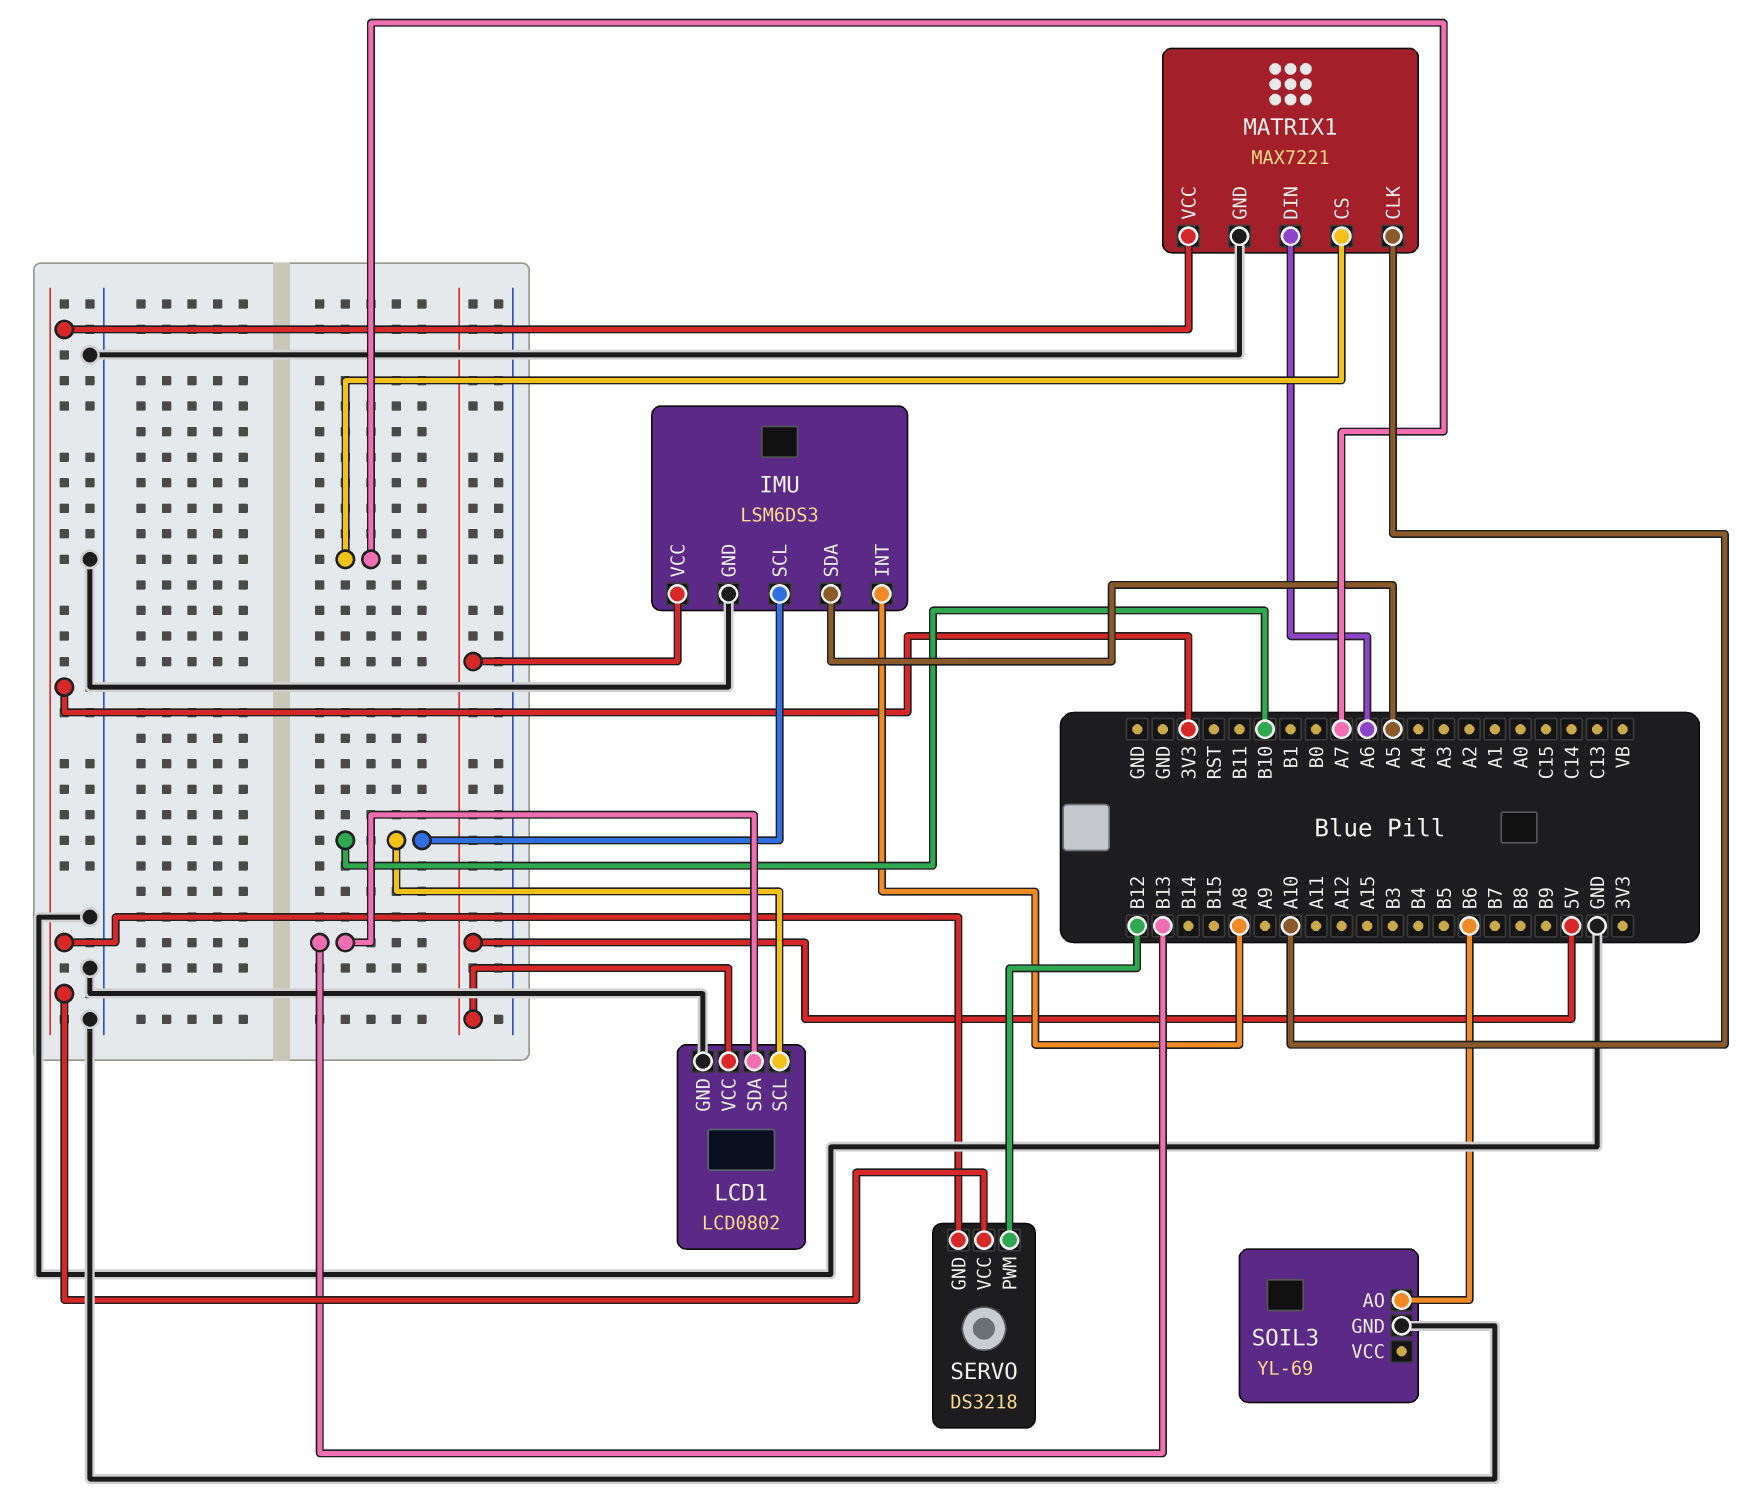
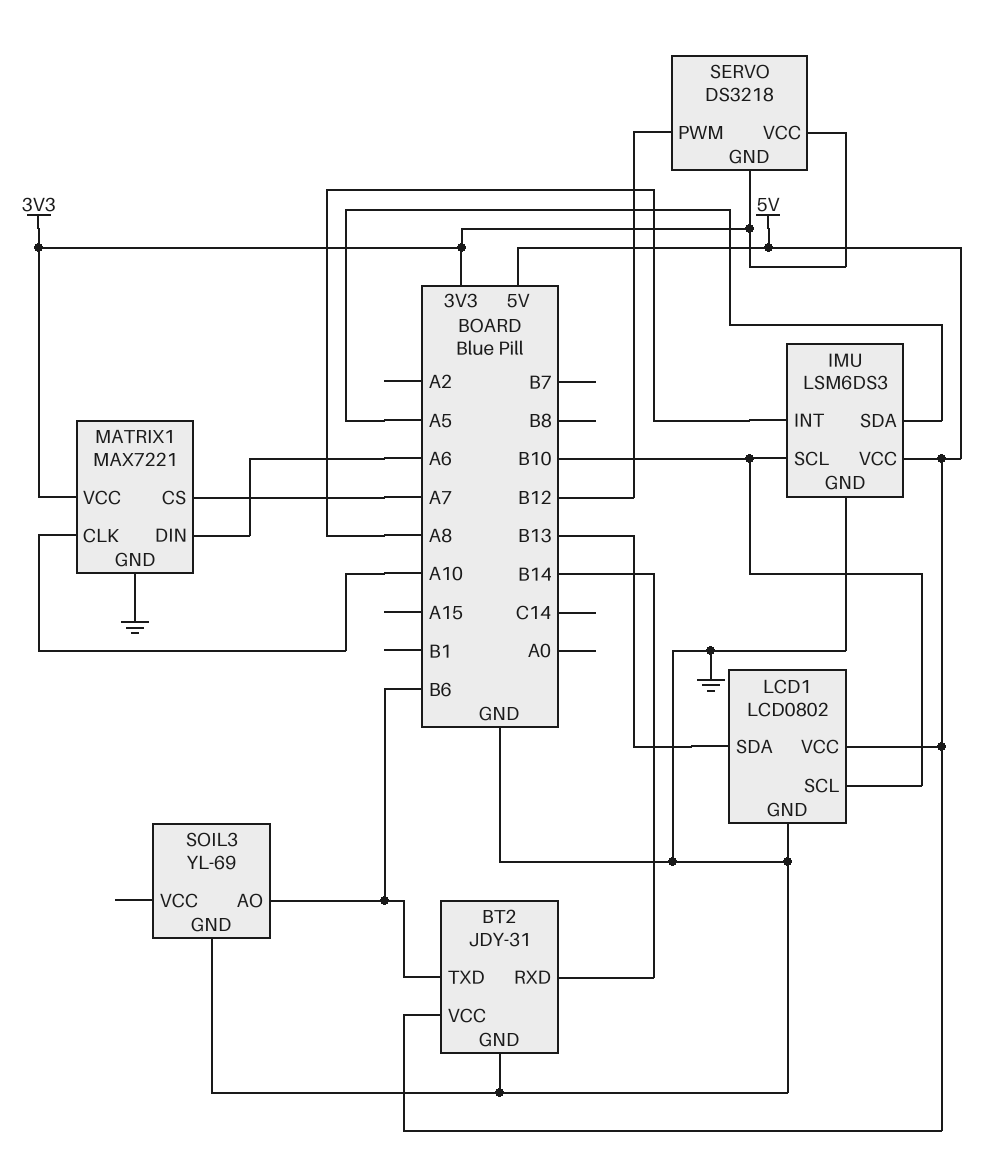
BT2: none -> JDY-31
BT2 pin GND: none -> GND
BT2 pin RXD: none -> B14
BT2 pin TXD: none -> B6
BT2 pin VCC: none -> 5V

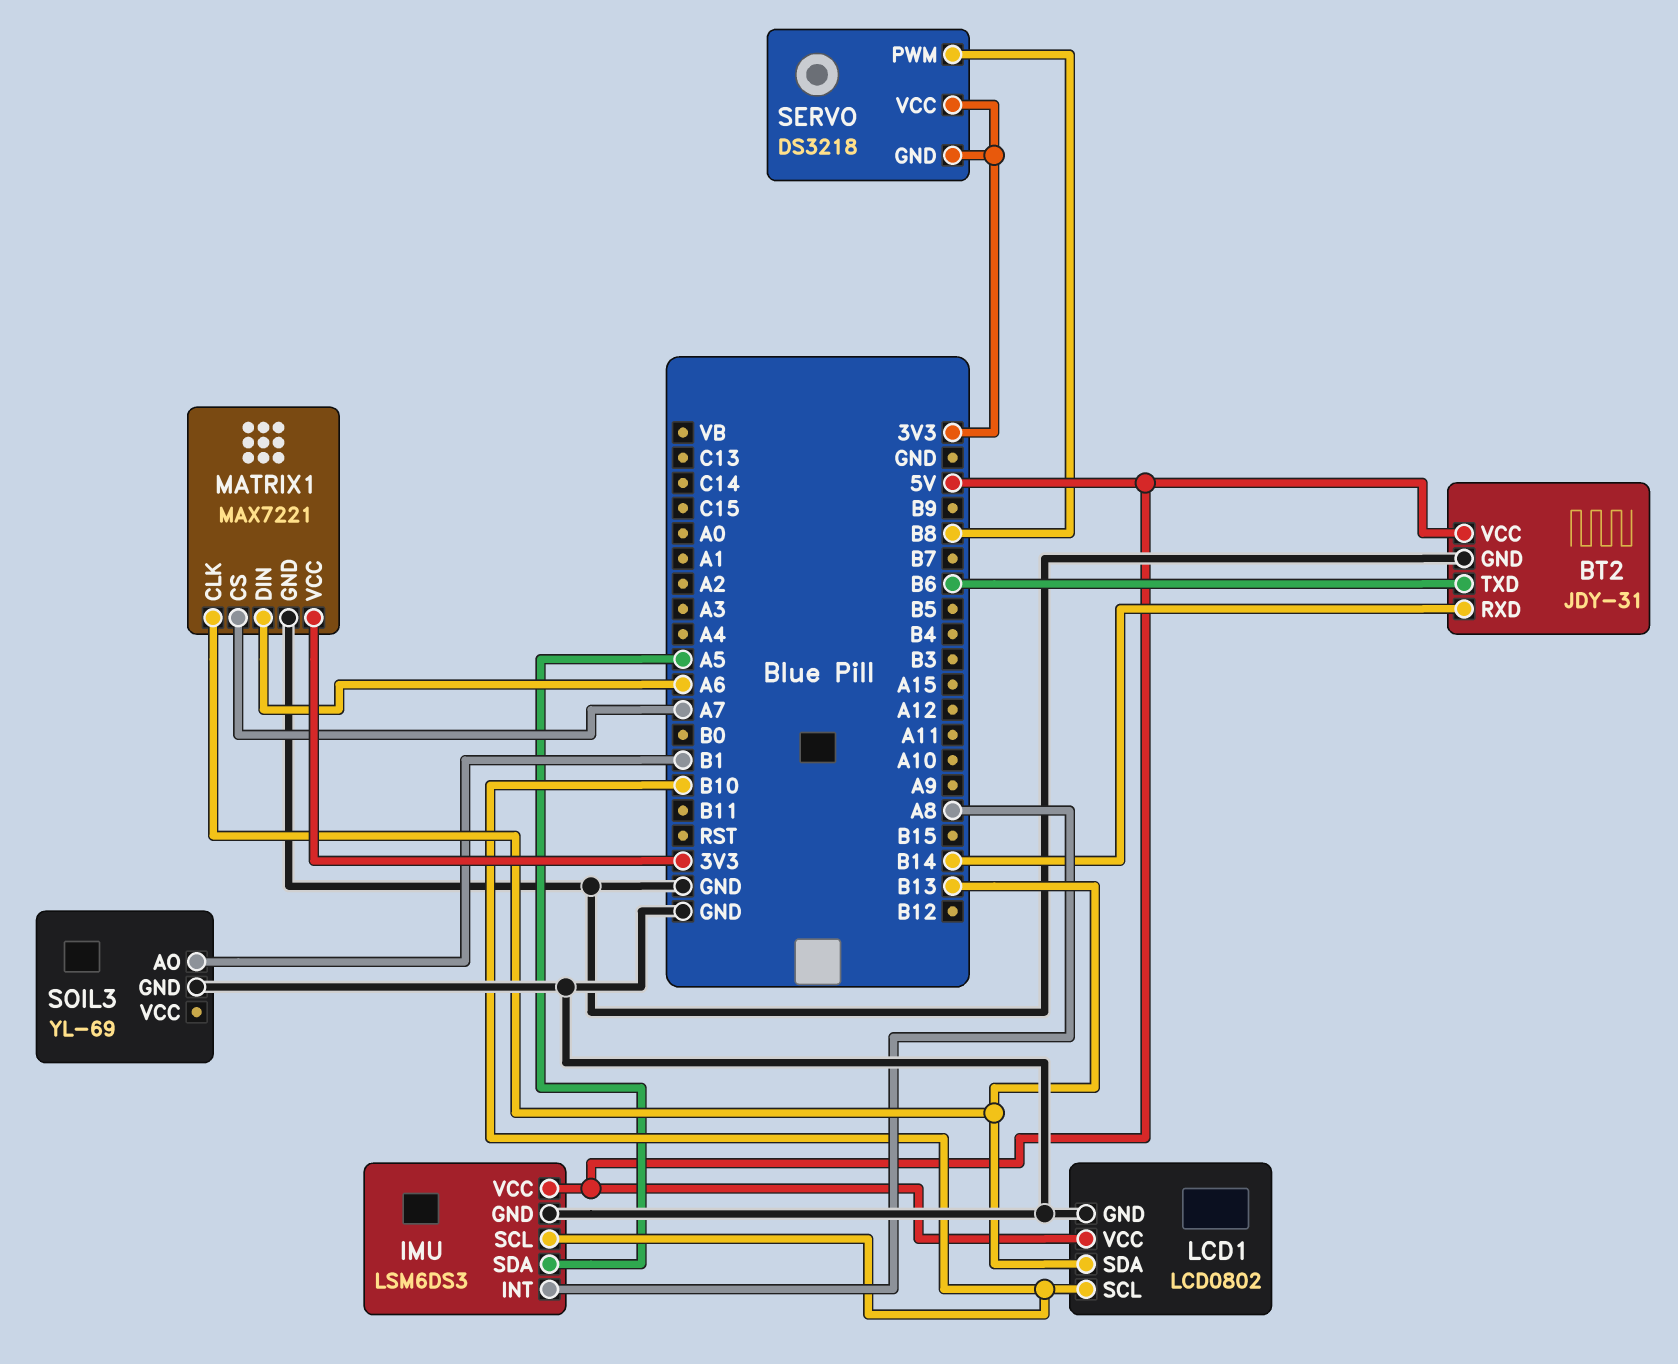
MATRIX1 pin CLK: A10 -> B13
SERVO pin PWM: B12 -> B8
SOIL3 pin AO: B6 -> B1

